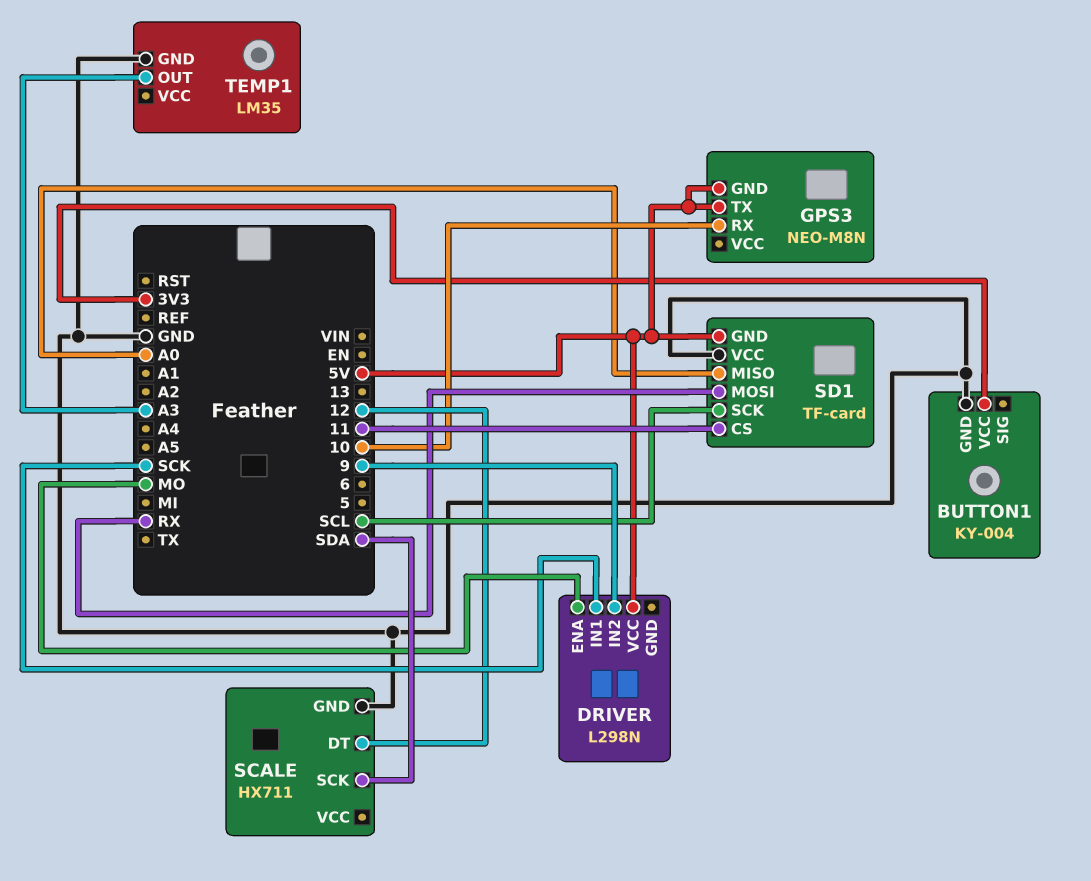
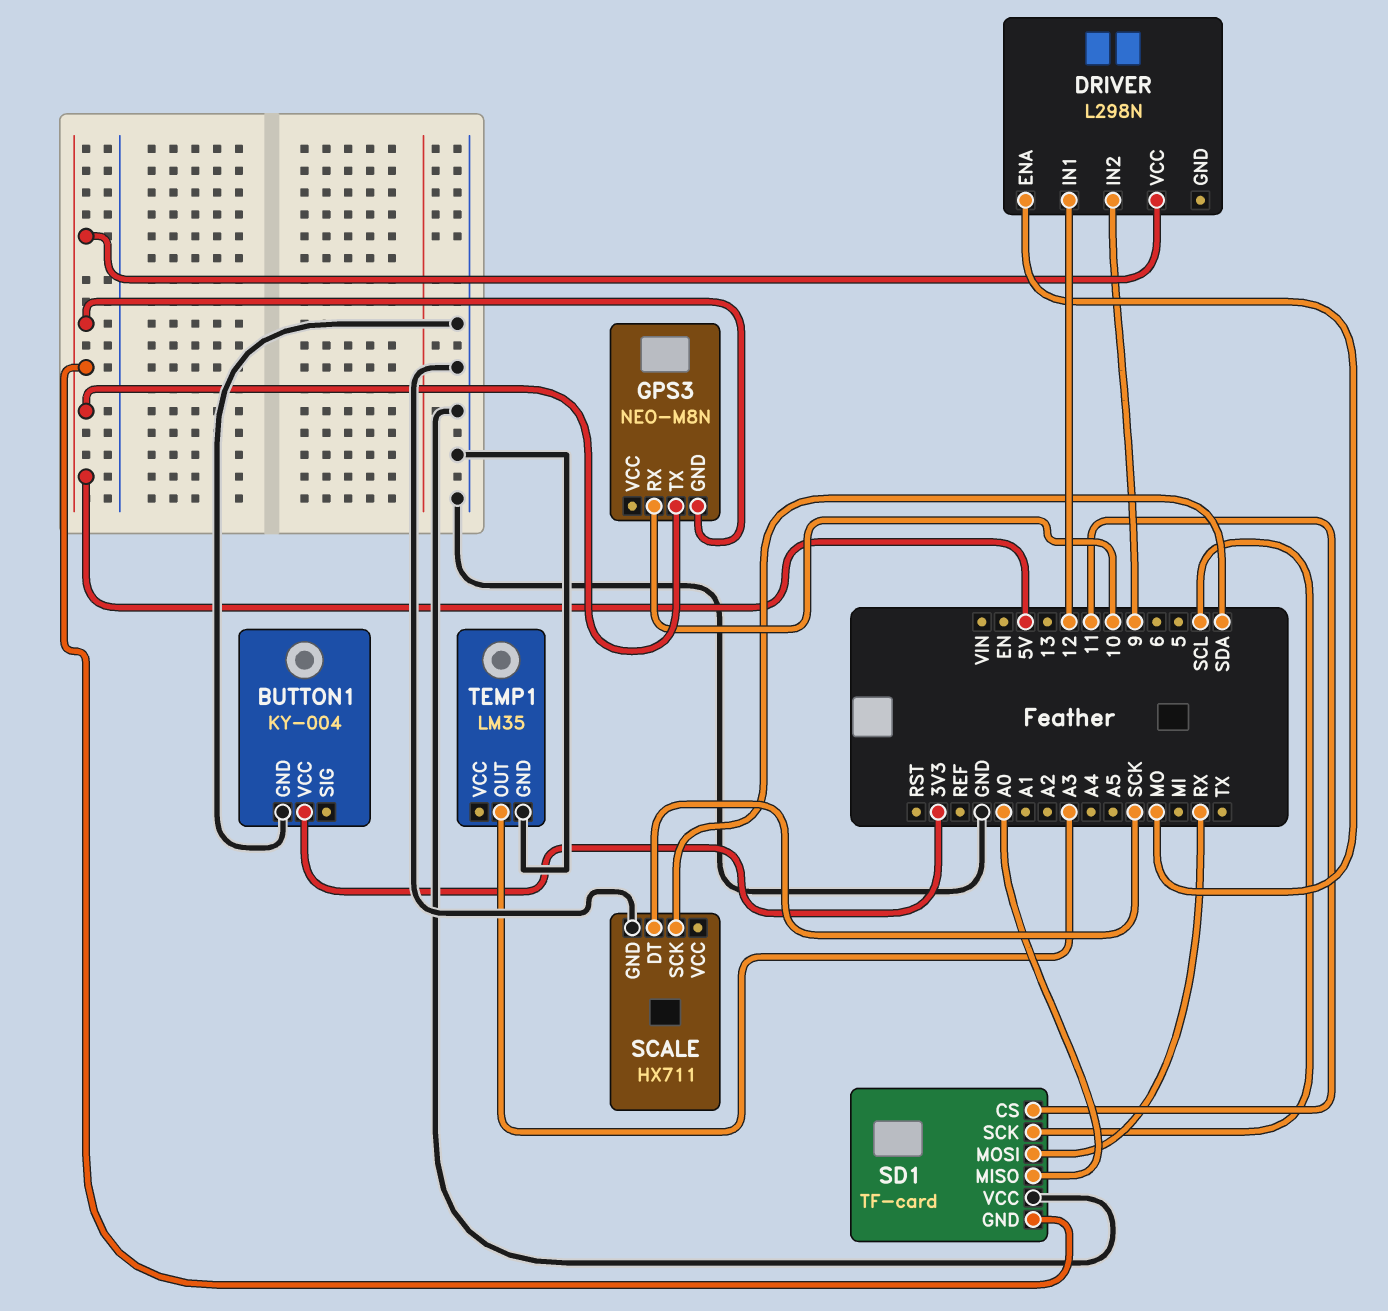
DRIVER pin IN1: SCK -> 12
SCALE pin DT: 12 -> SCK

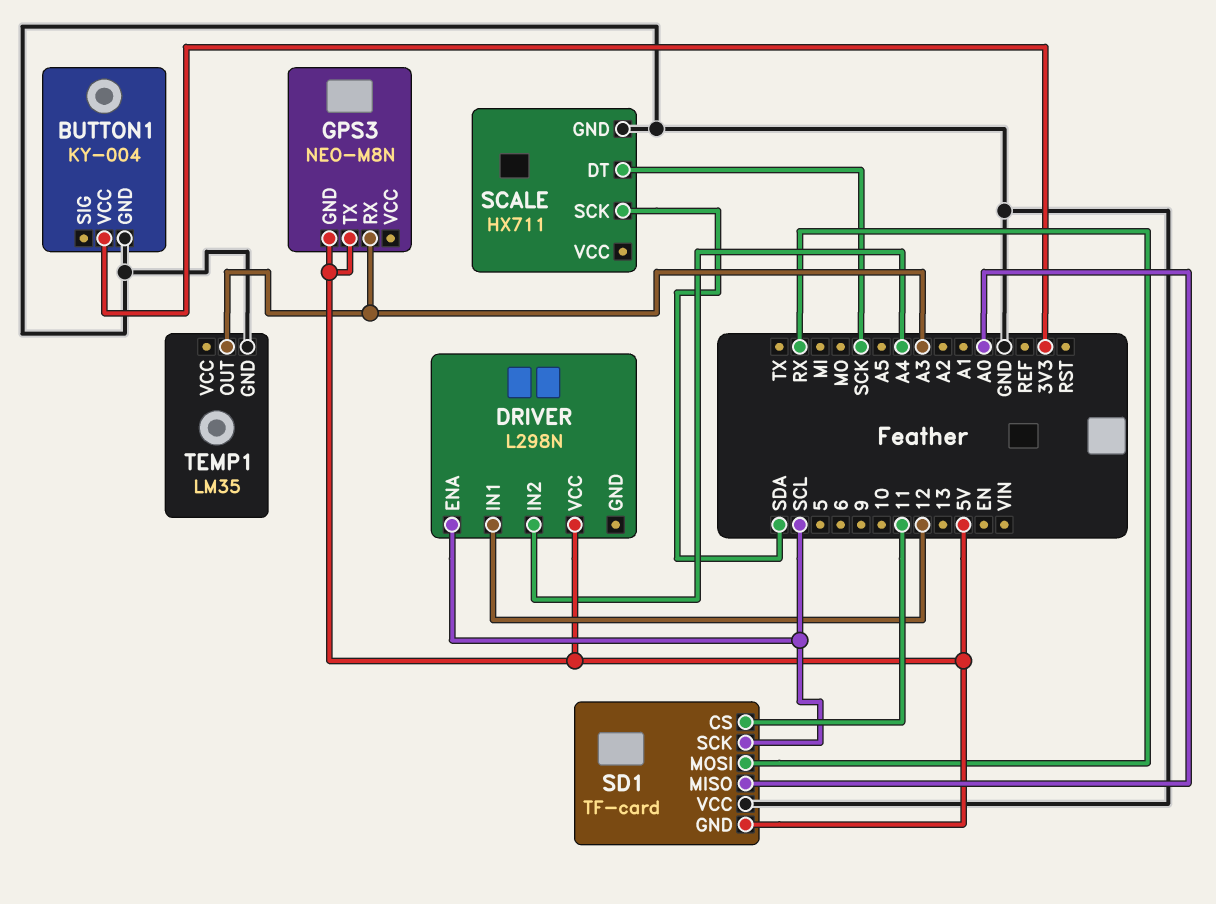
DRIVER pin ENA: MO -> SCL
DRIVER pin IN2: 9 -> A4
GPS3 pin RX: 10 -> A3

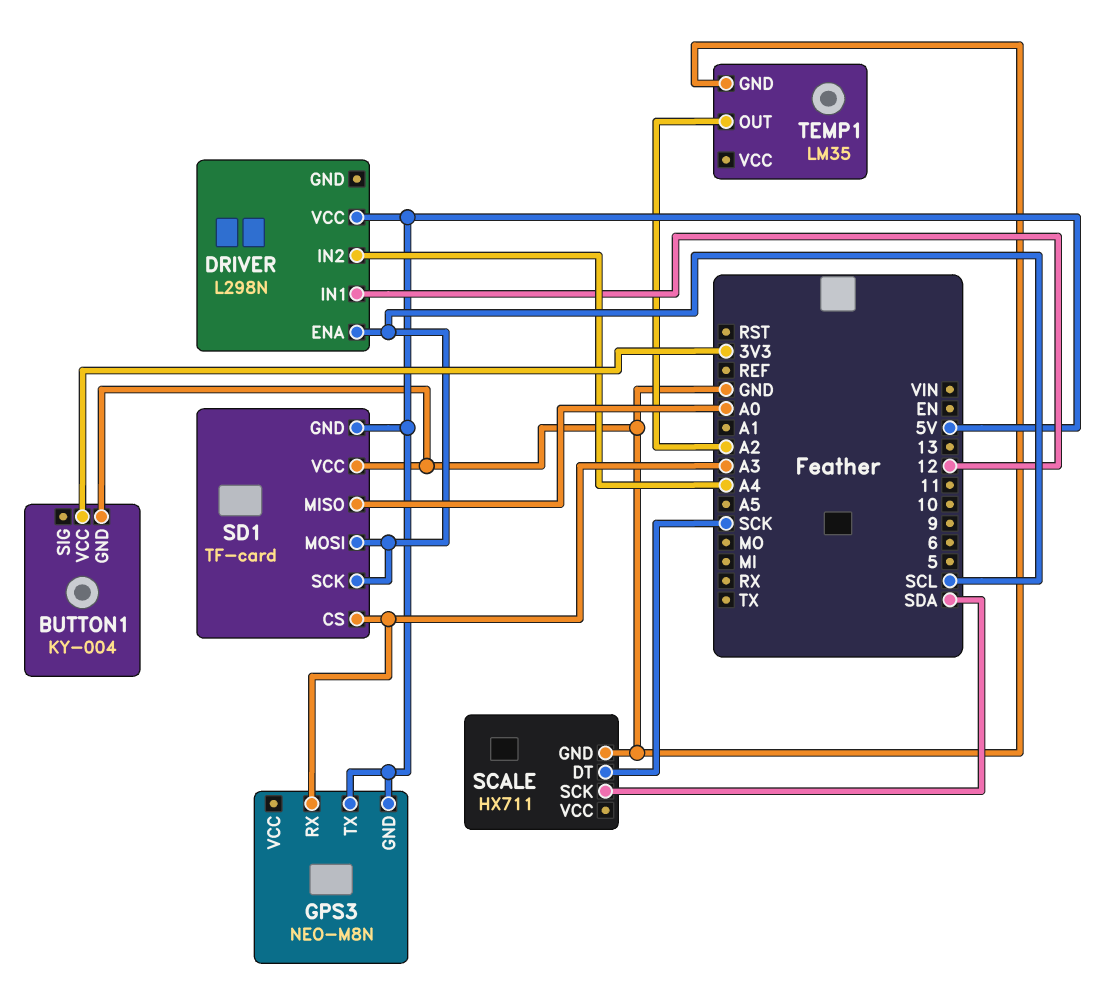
SD1 pin CS: 11 -> A3
SD1 pin MOSI: RX -> SCL
TEMP1 pin OUT: A3 -> A2

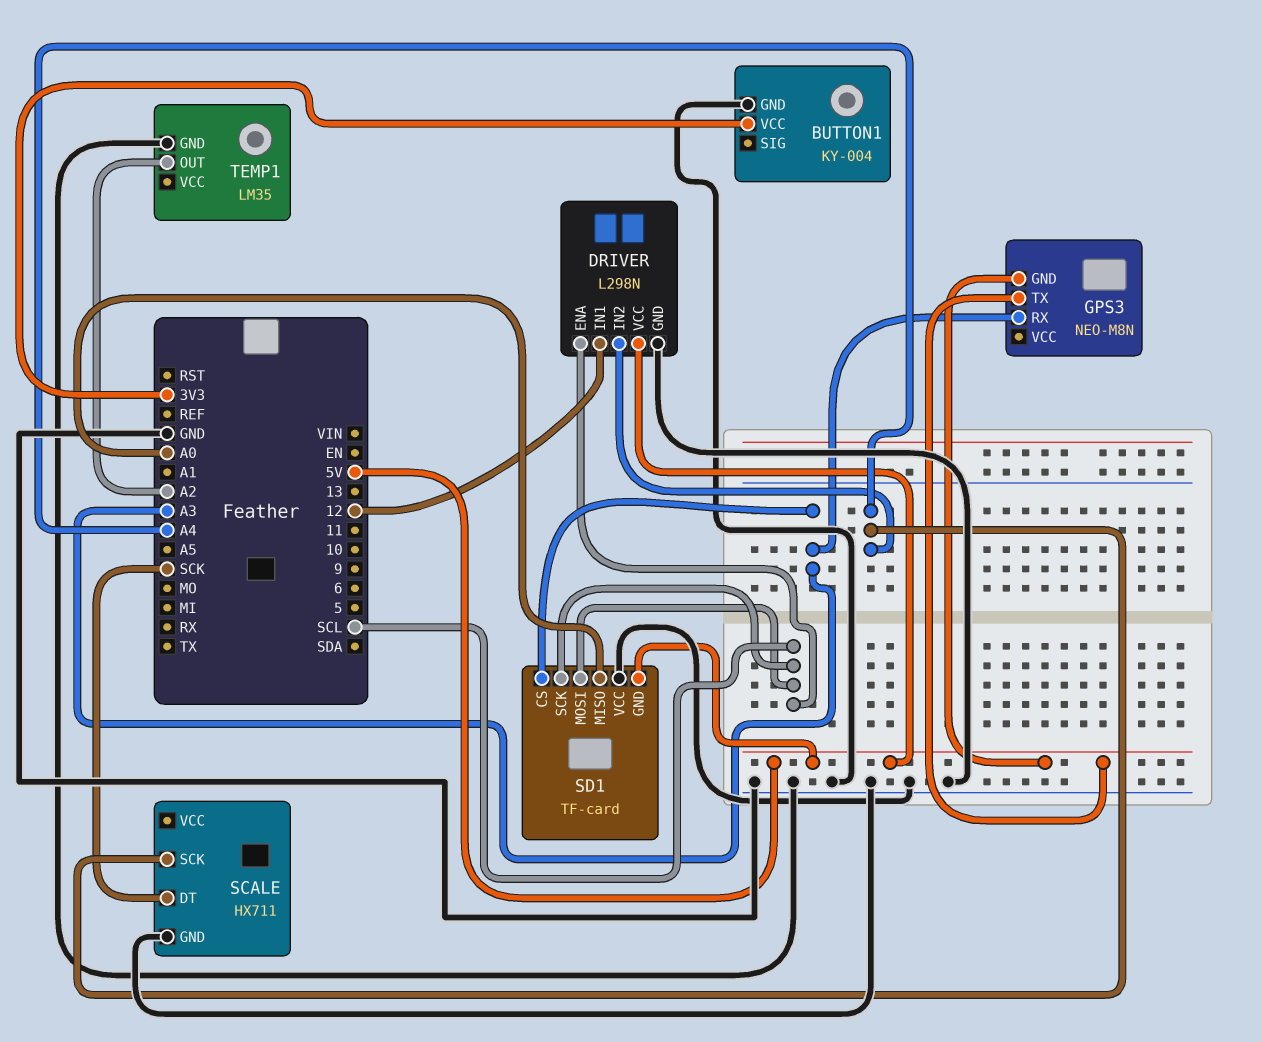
DRIVER pin GND: none -> GND
SCALE pin SCK: SDA -> A4

